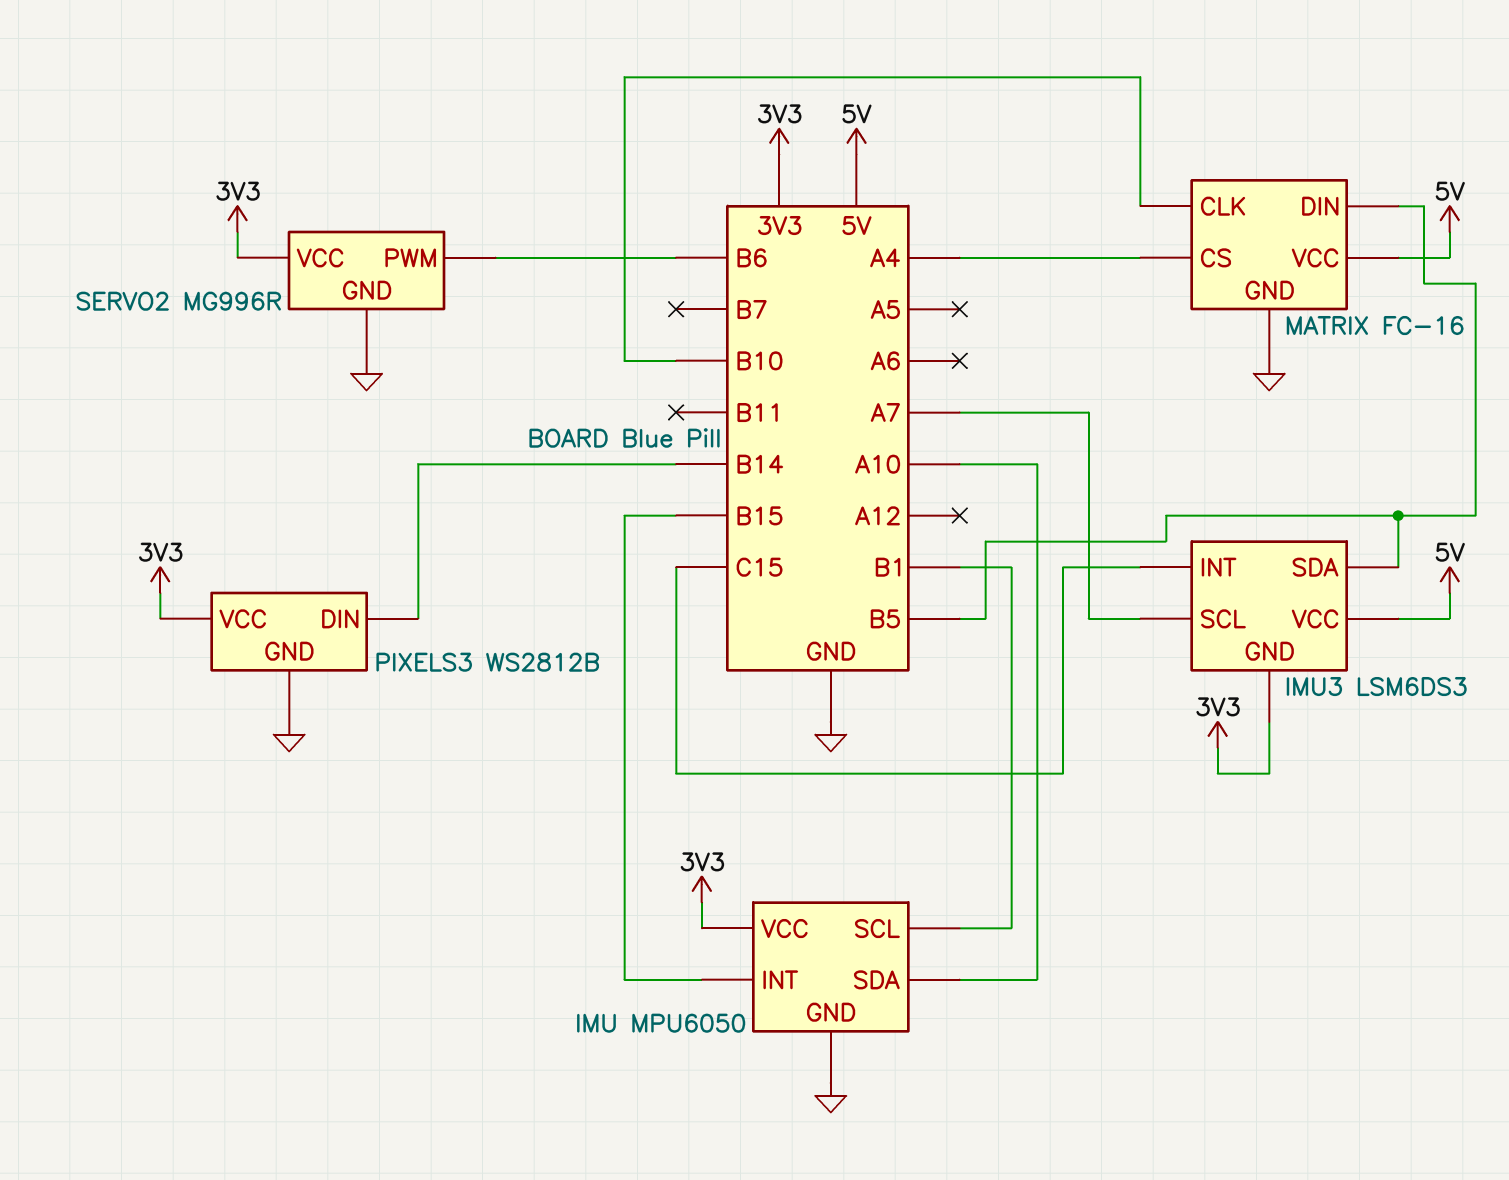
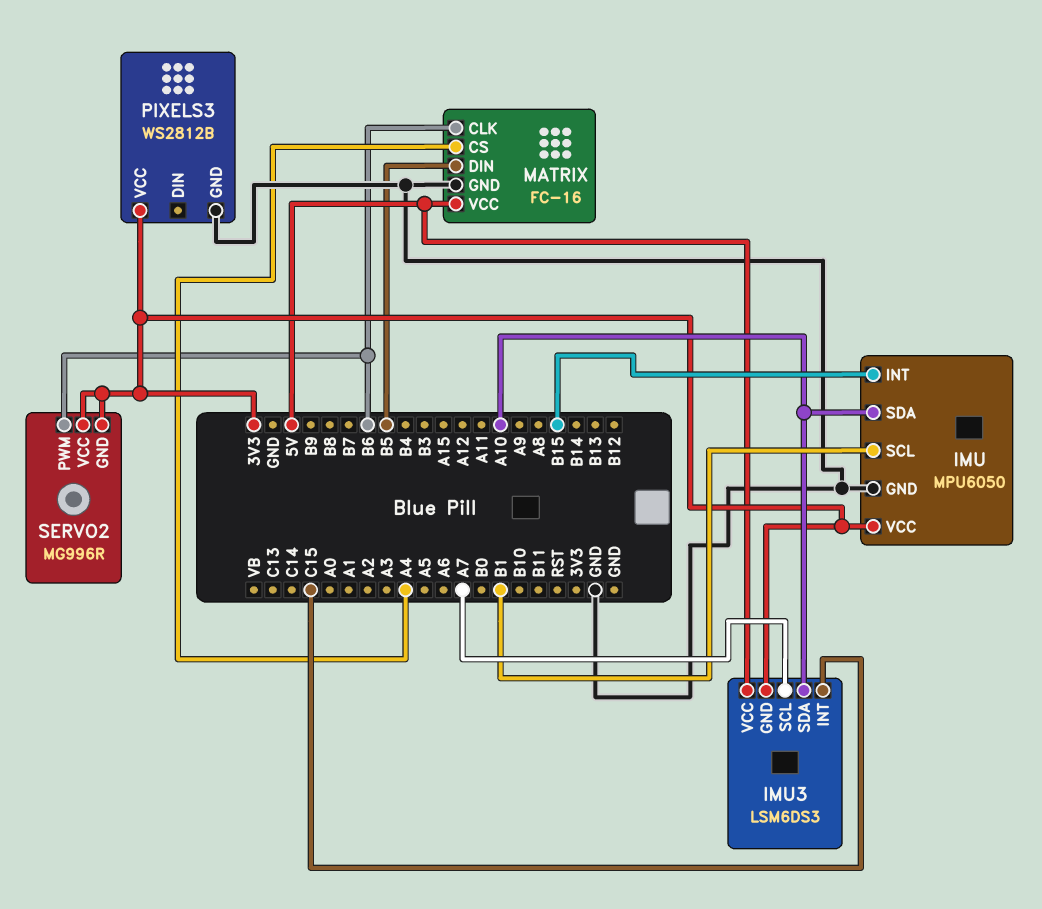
IMU3 pin SDA: B5 -> A10
MATRIX pin CLK: B10 -> B6
PIXELS3 pin DIN: B14 -> none
SERVO2 pin GND: GND -> 3V3

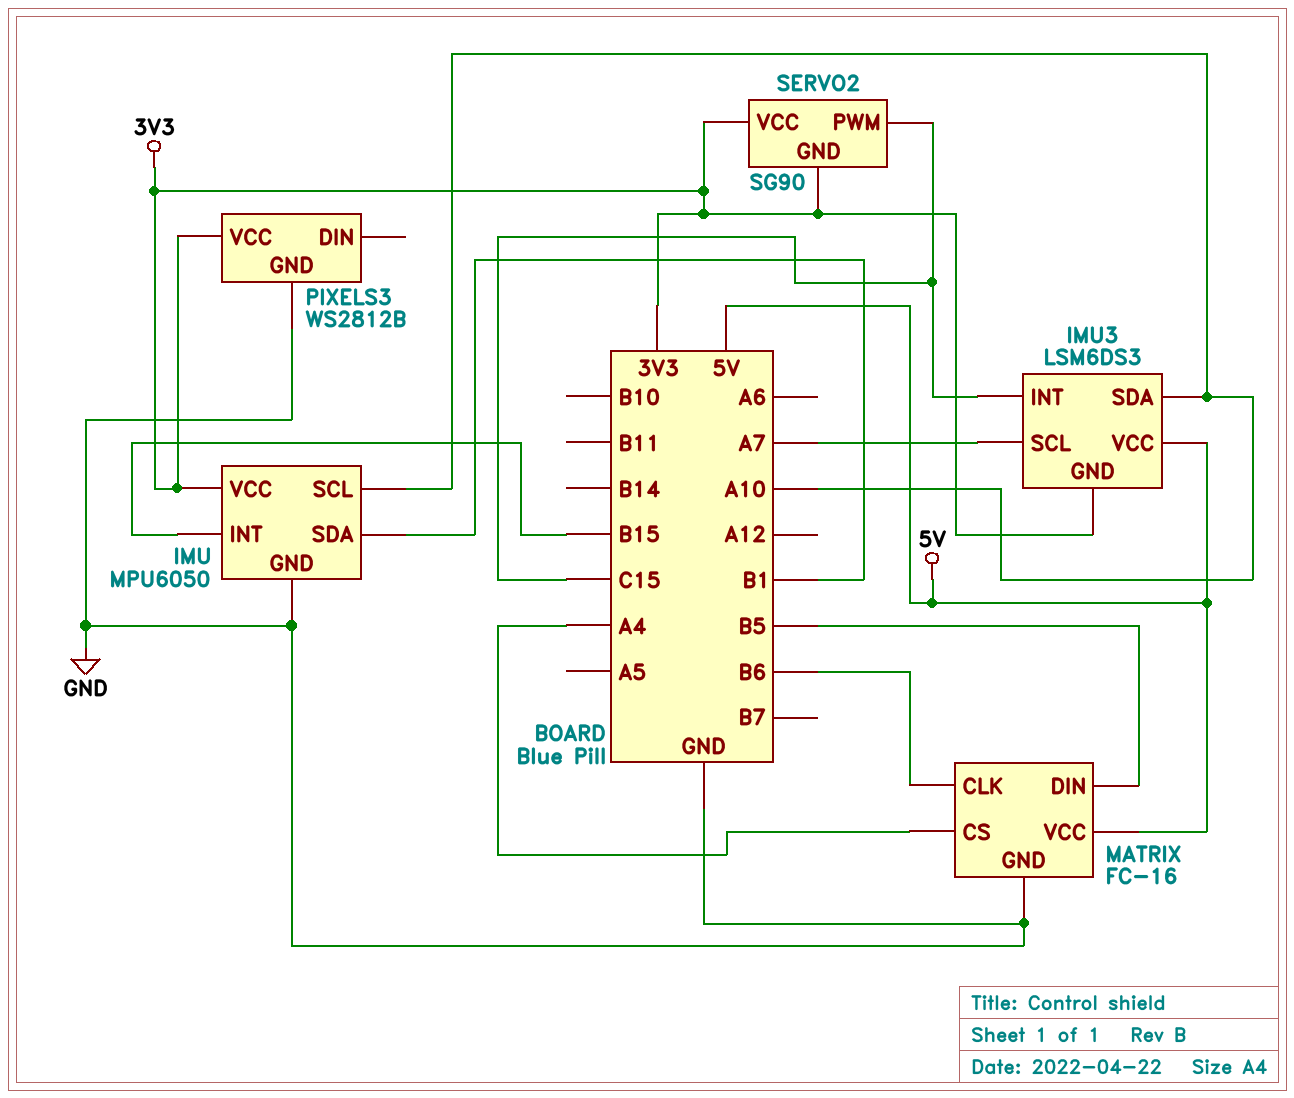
IMU pin SCL: B1 -> A10
IMU pin SDA: A10 -> B1
SERVO2: MG996R -> SG90
SERVO2 pin PWM: B6 -> C15

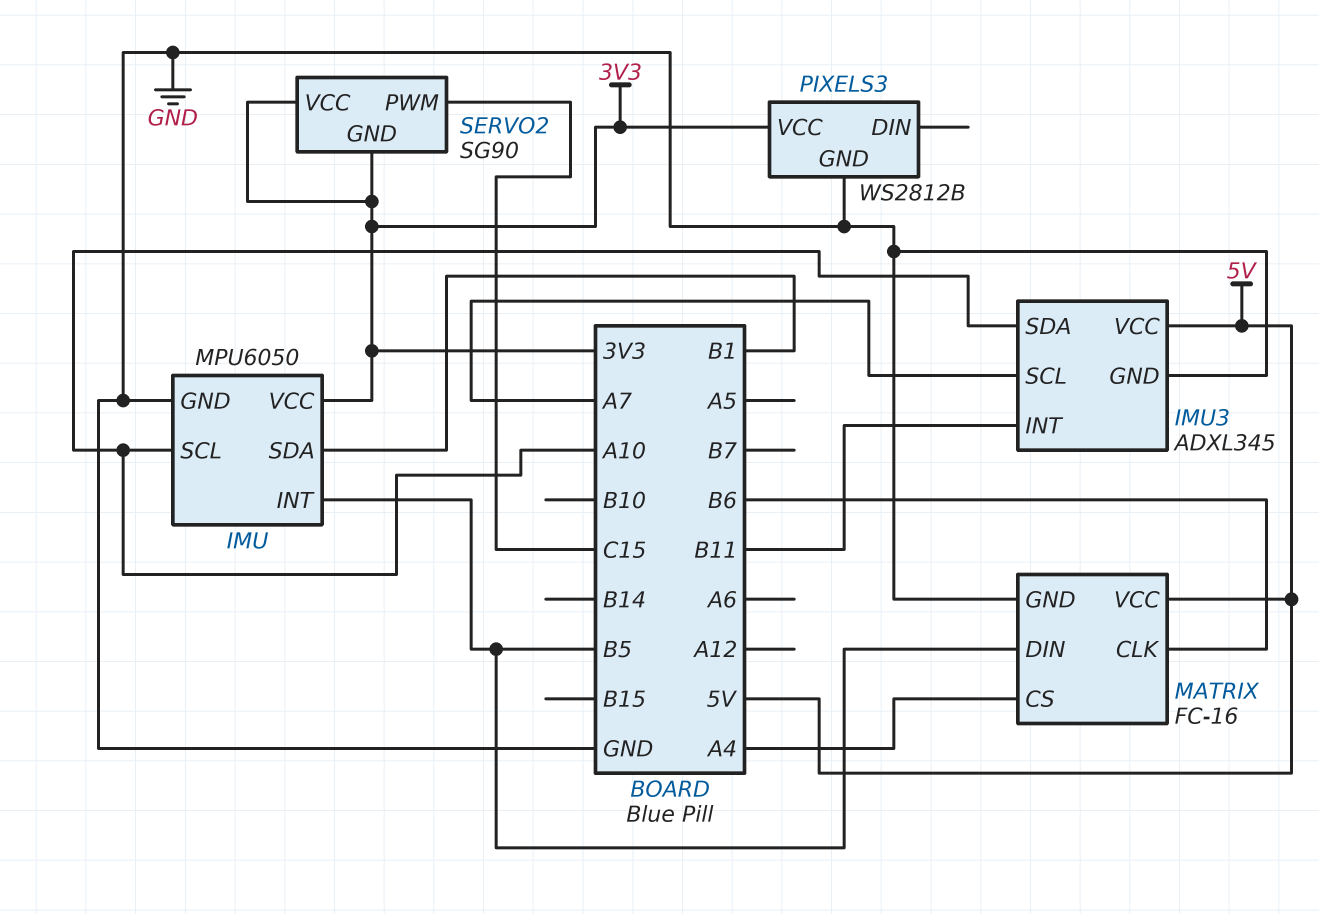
IMU pin INT: B15 -> B5
IMU3: LSM6DS3 -> ADXL345
IMU3 pin GND: 3V3 -> GND
IMU3 pin INT: C15 -> B11

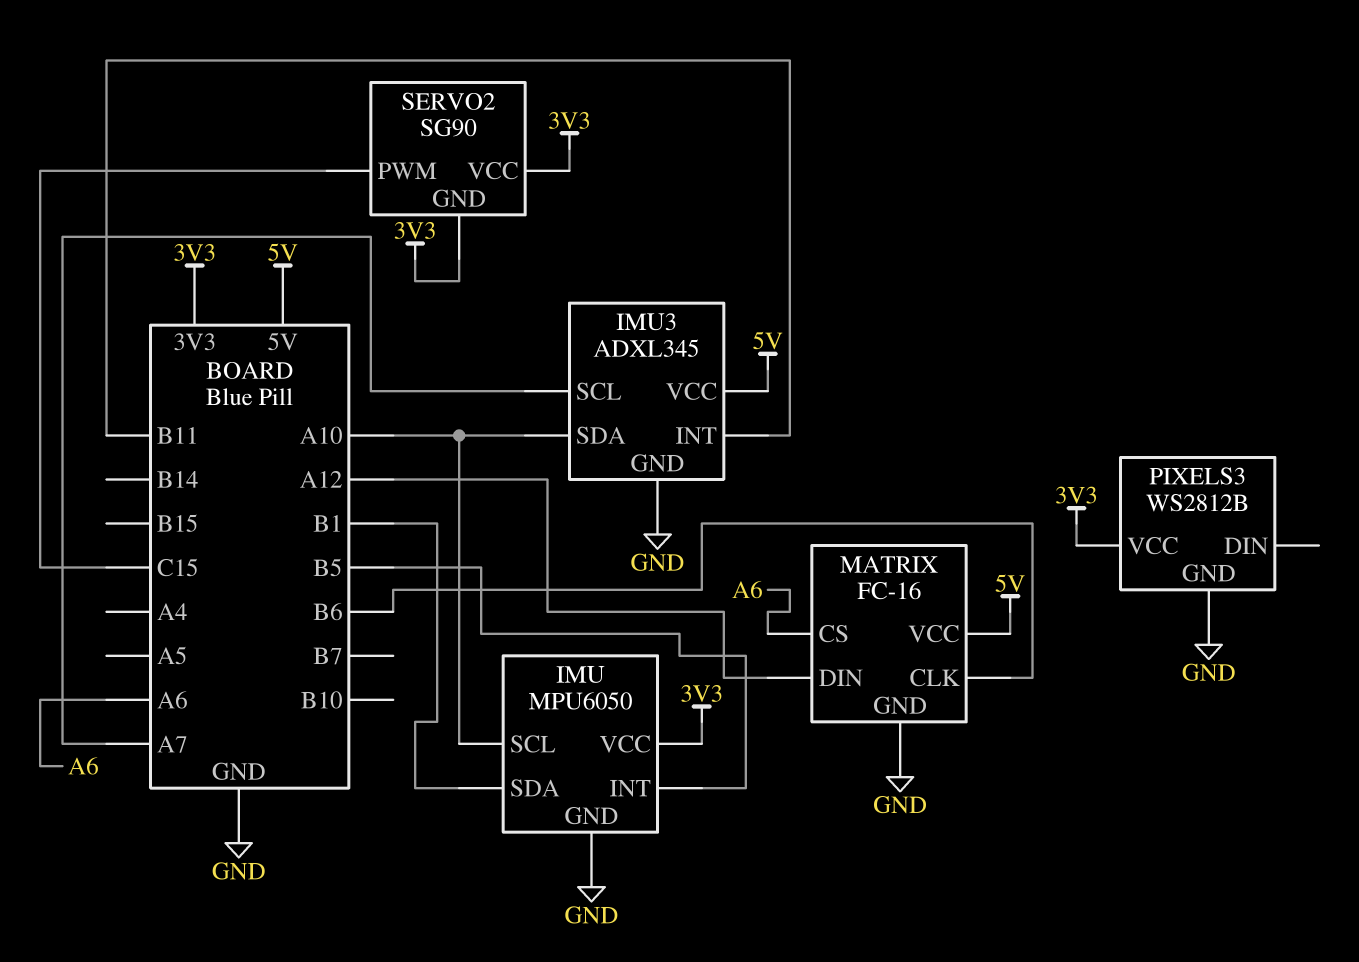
MATRIX pin CS: A4 -> A6
MATRIX pin DIN: B5 -> A12

